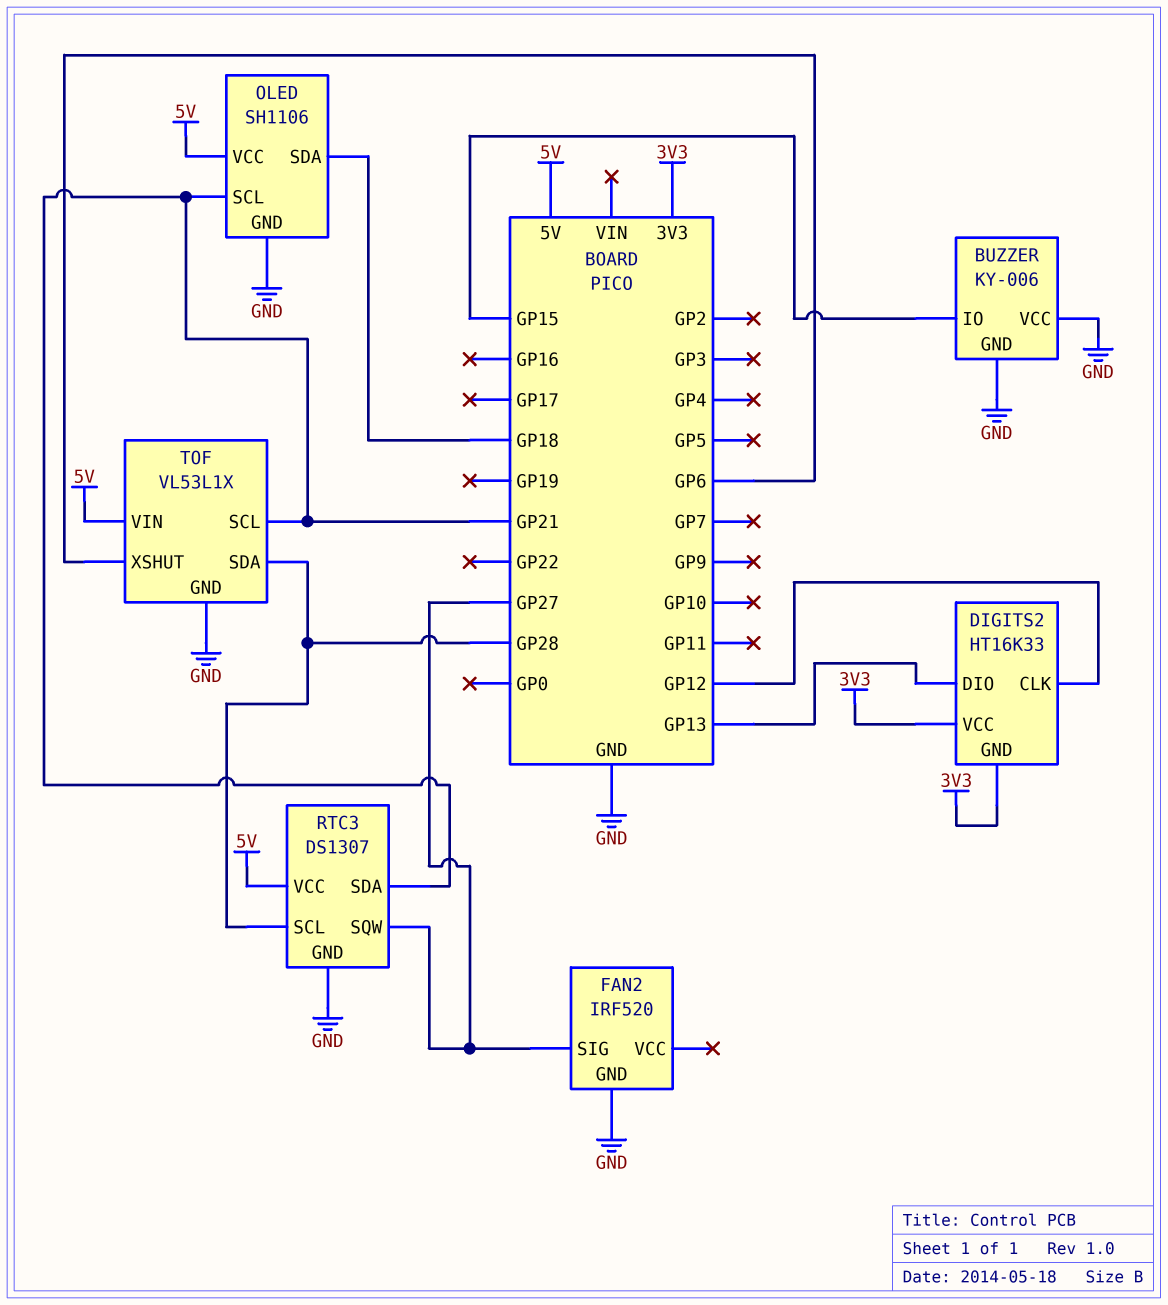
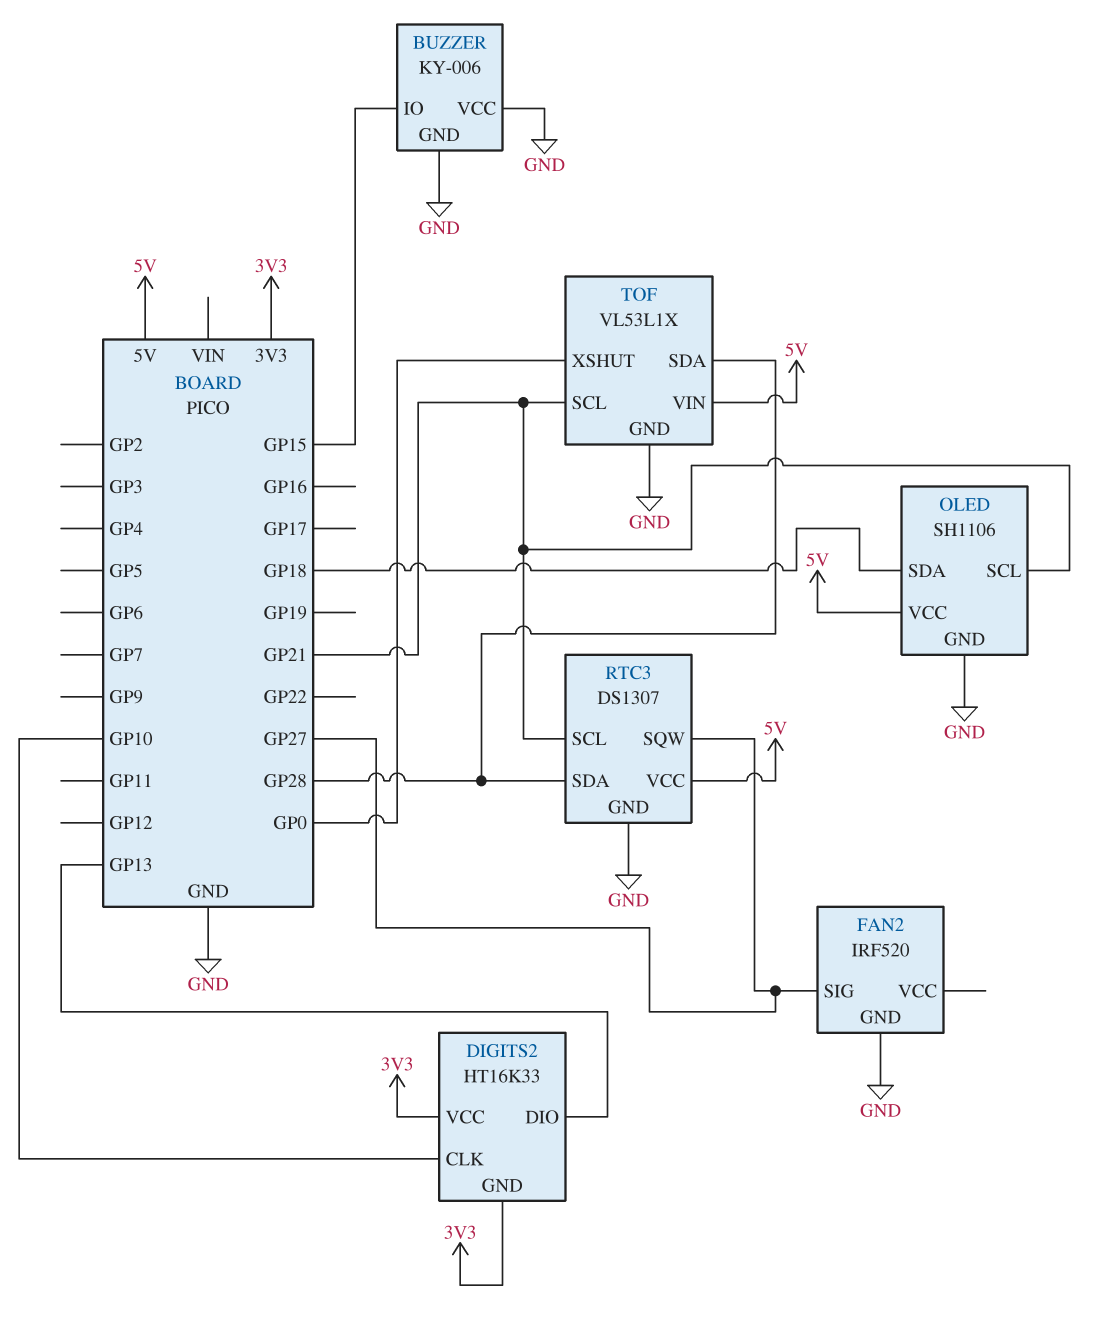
DIGITS2 pin CLK: GP12 -> GP10
RTC3 pin SCL: GP28 -> GP21
RTC3 pin SDA: GP21 -> GP28
TOF pin XSHUT: GP6 -> GP0

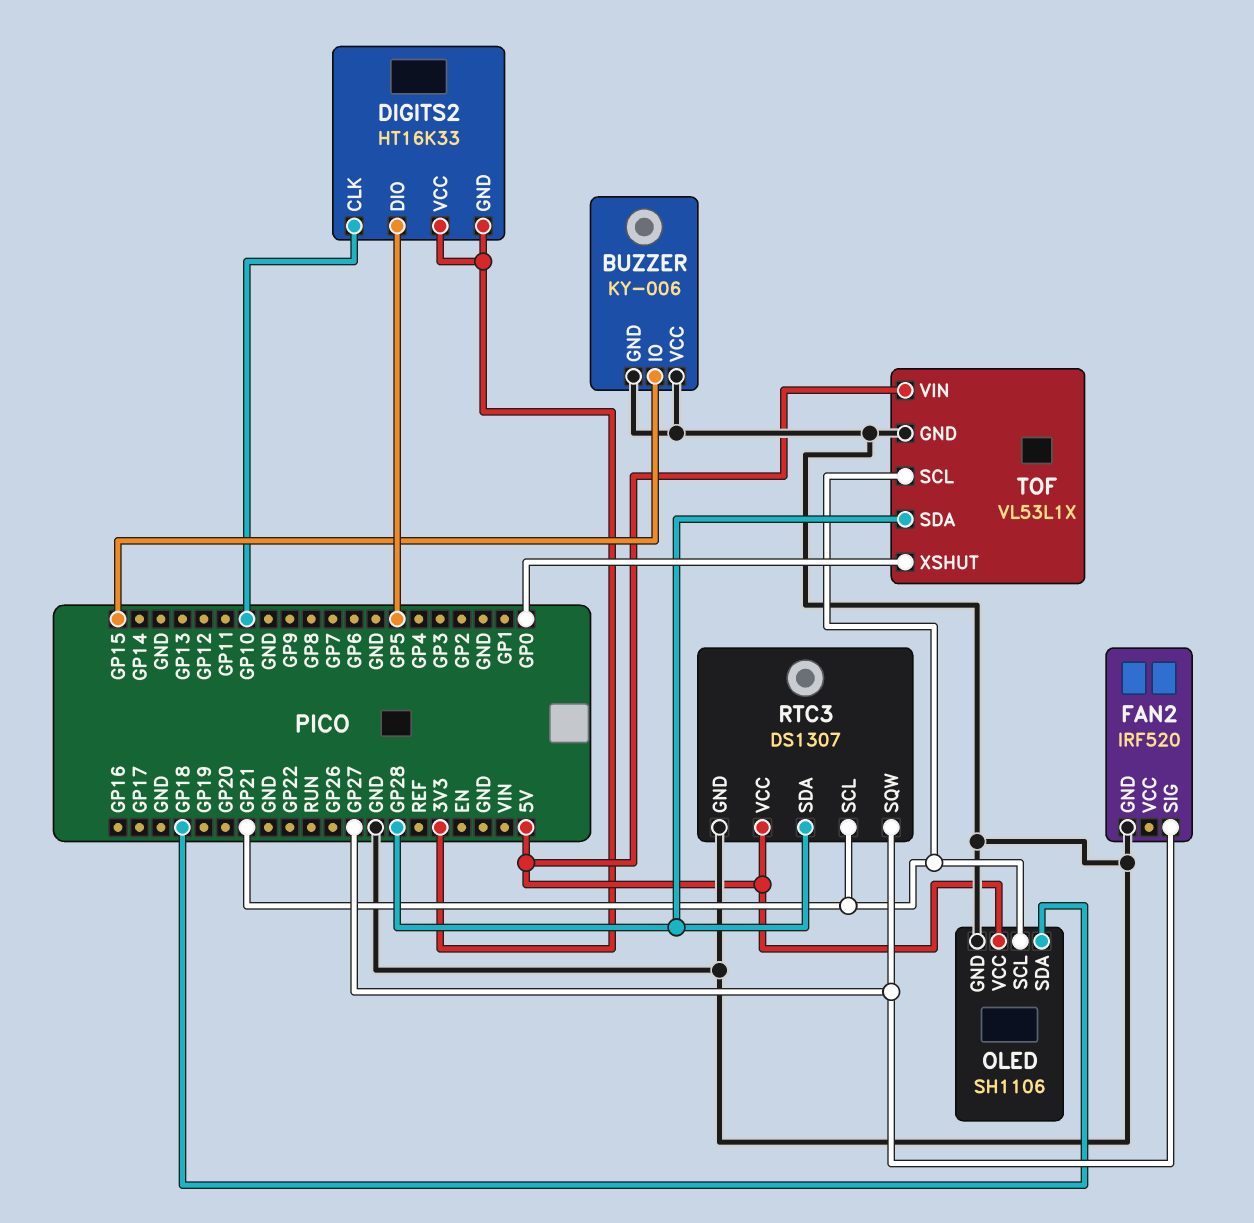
DIGITS2 pin DIO: GP13 -> GP5

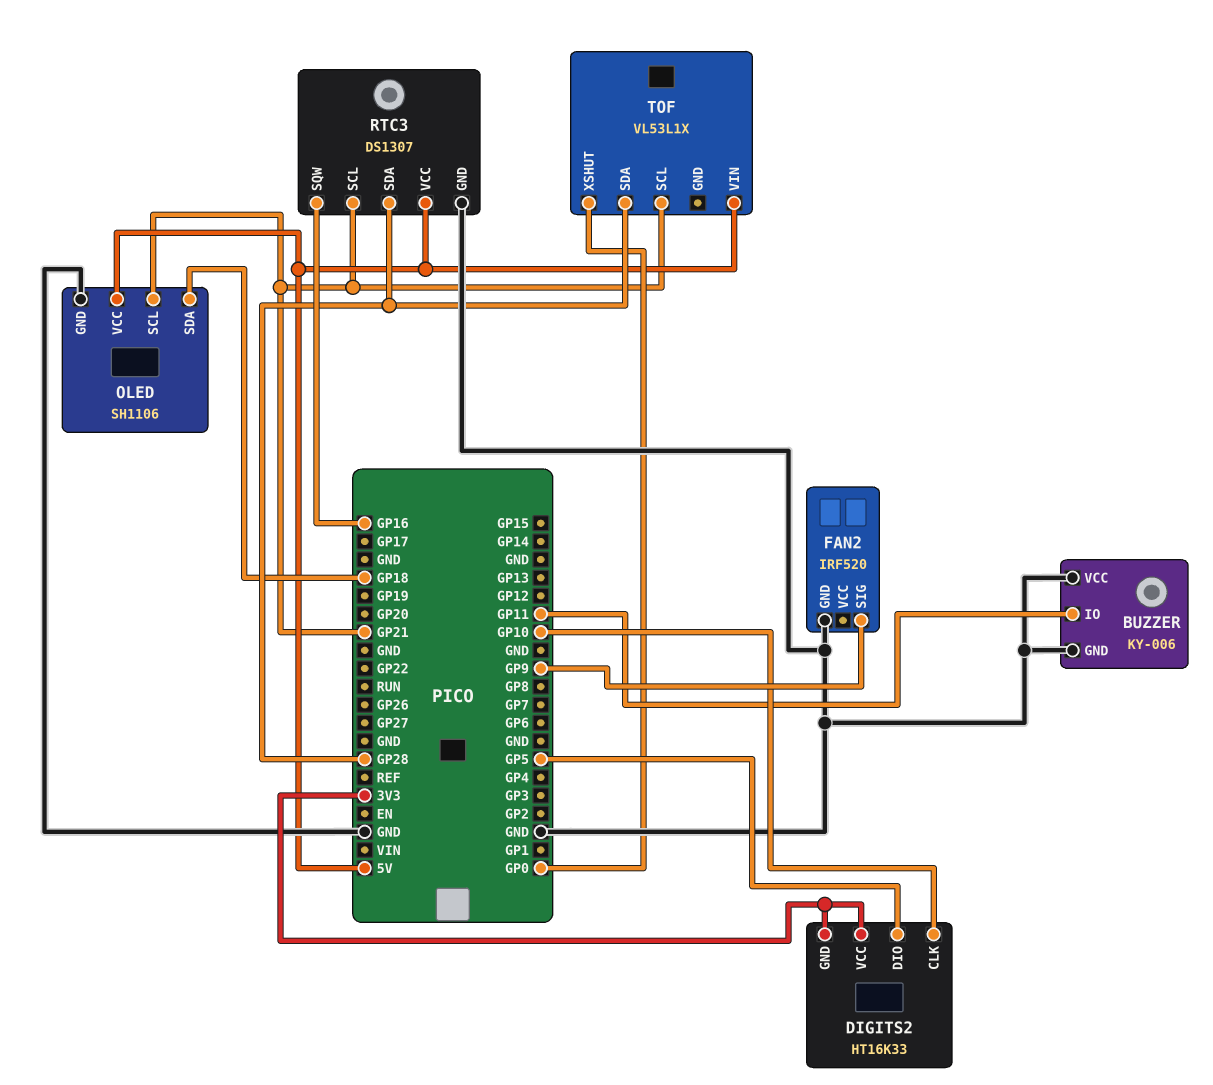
BUZZER pin IO: GP15 -> GP11
FAN2 pin SIG: GP27 -> GP9
RTC3 pin SQW: GP27 -> GP16
TOF pin GND: GND -> none

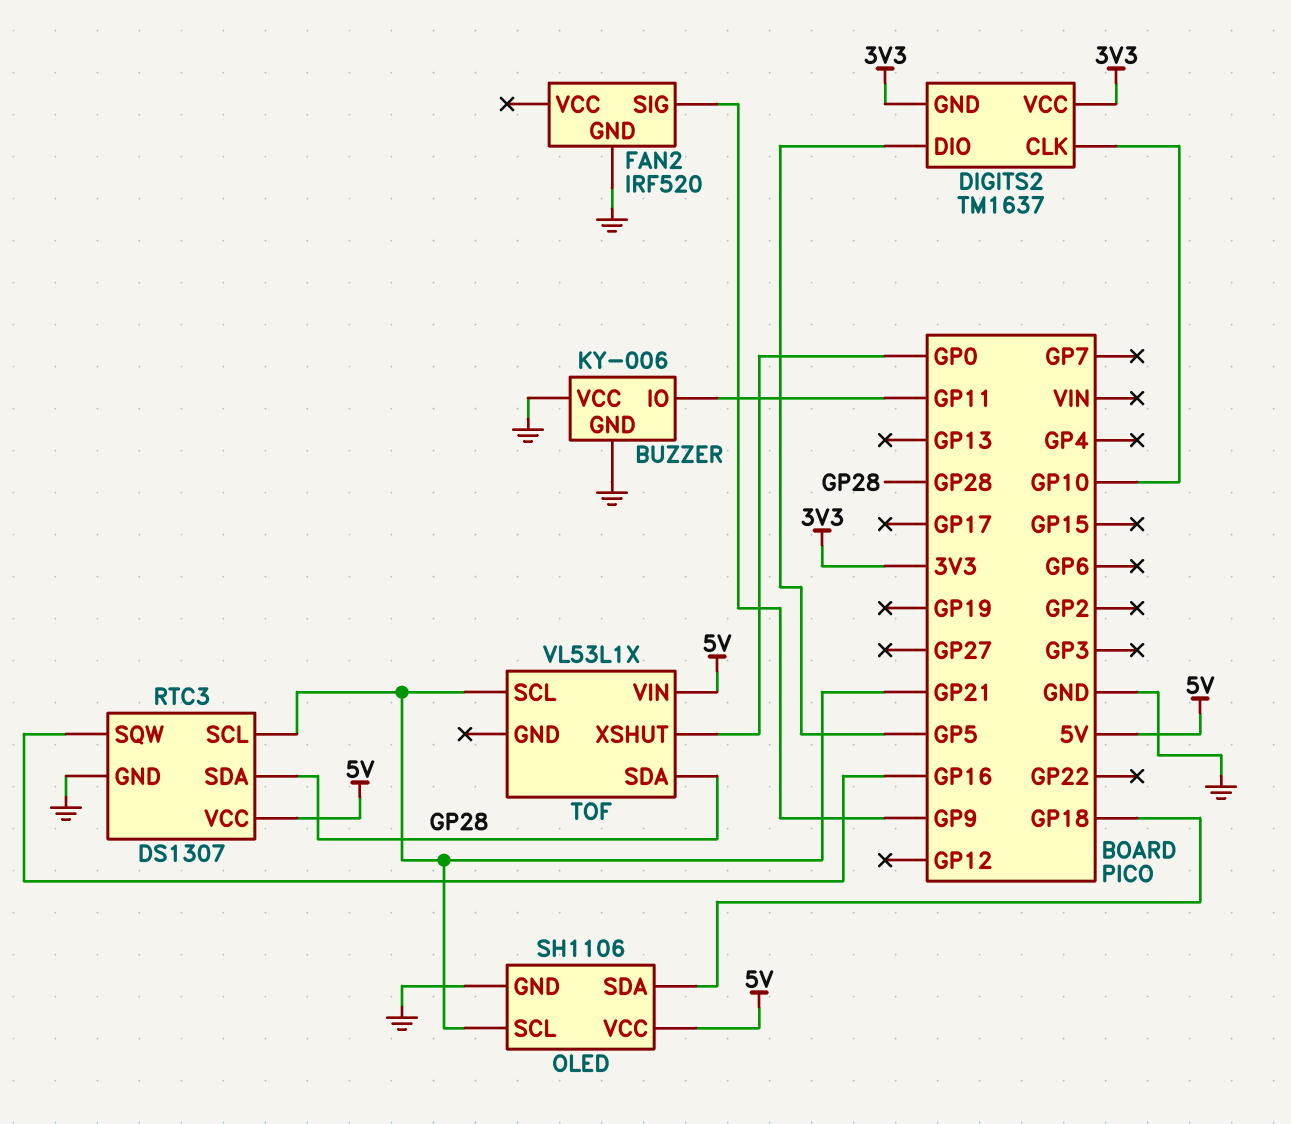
DIGITS2: HT16K33 -> TM1637

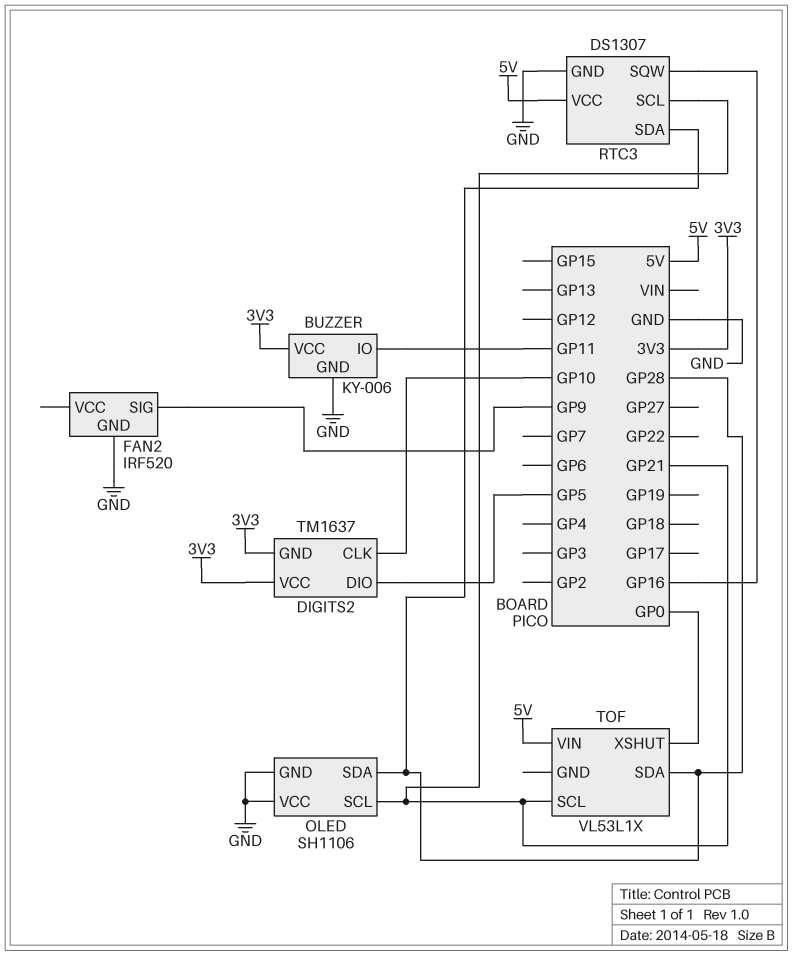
BUZZER pin VCC: GND -> 3V3
OLED pin SDA: GP18 -> GP28
OLED pin VCC: 5V -> GND

